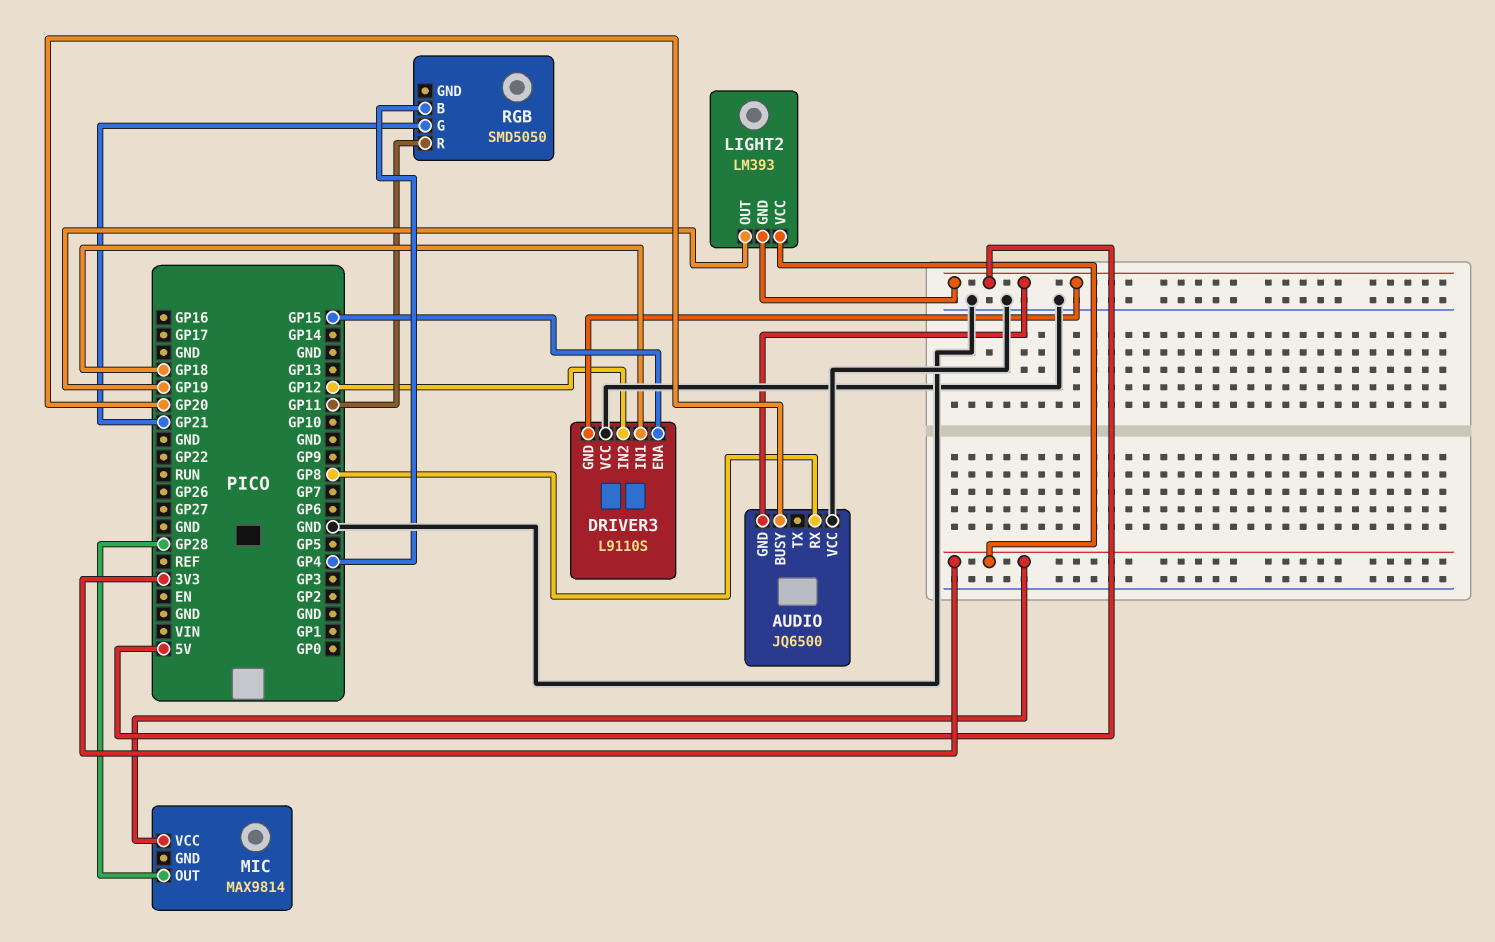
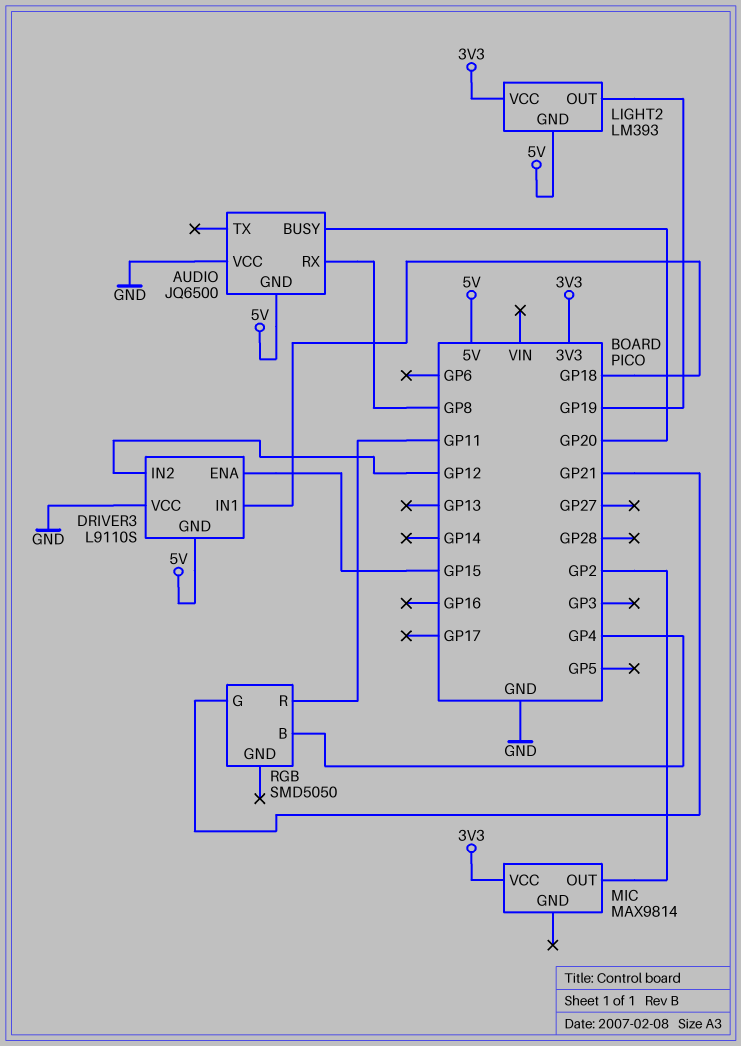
MIC pin OUT: GP28 -> GP2

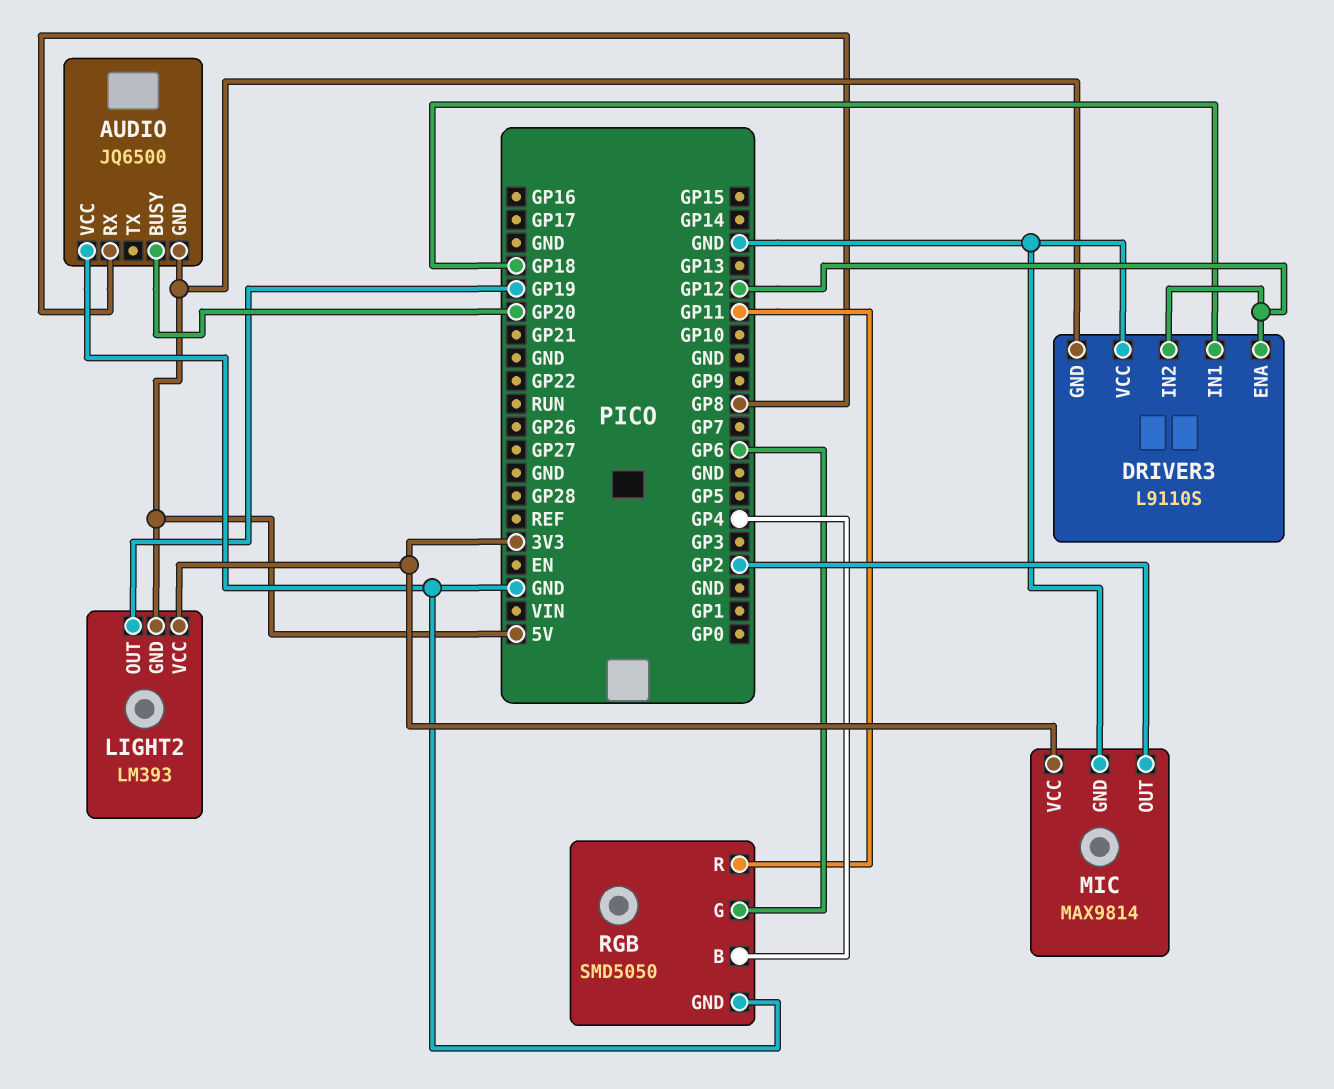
DRIVER3 pin ENA: GP15 -> GP12
MIC pin GND: none -> GND
RGB pin G: GP21 -> GP6
RGB pin GND: none -> GND

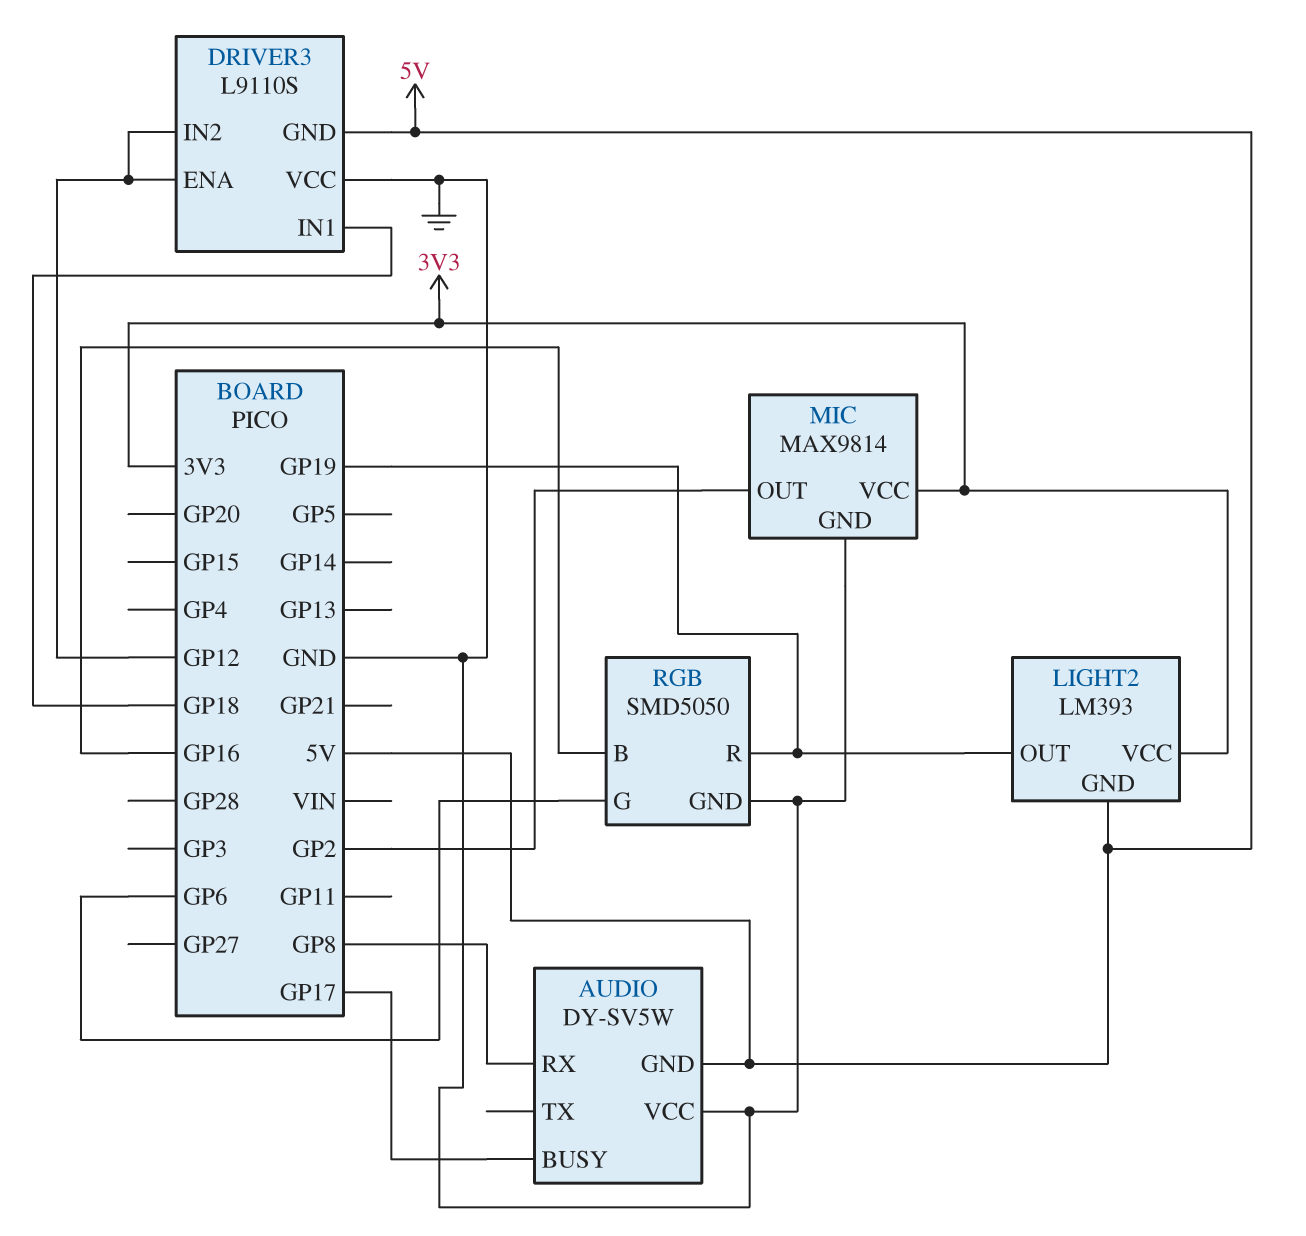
AUDIO: JQ6500 -> DY-SV5W
AUDIO pin BUSY: GP20 -> GP17
RGB pin B: GP4 -> GP16
RGB pin R: GP11 -> GP19

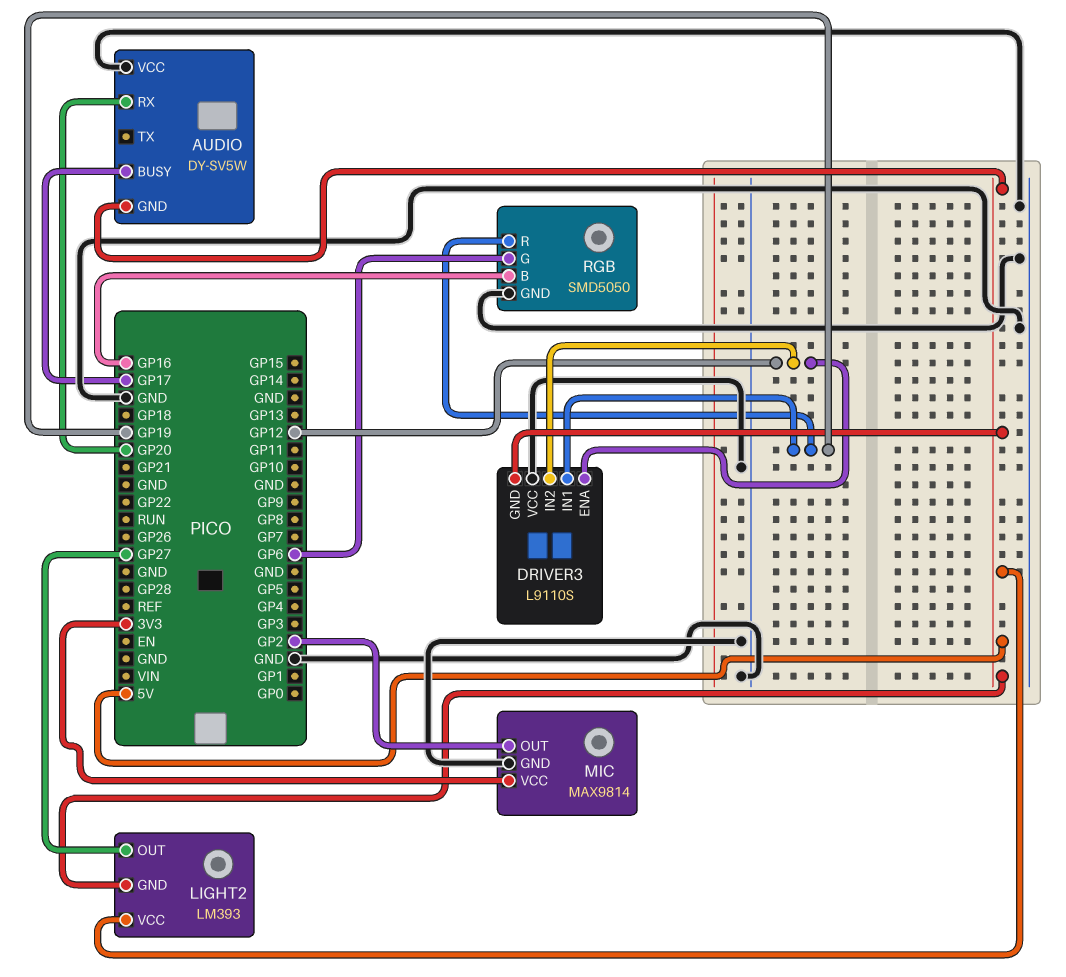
AUDIO pin RX: GP8 -> GP20
DRIVER3 pin IN1: GP18 -> GP19
LIGHT2 pin OUT: GP19 -> GP27
LIGHT2 pin VCC: 3V3 -> 5V

